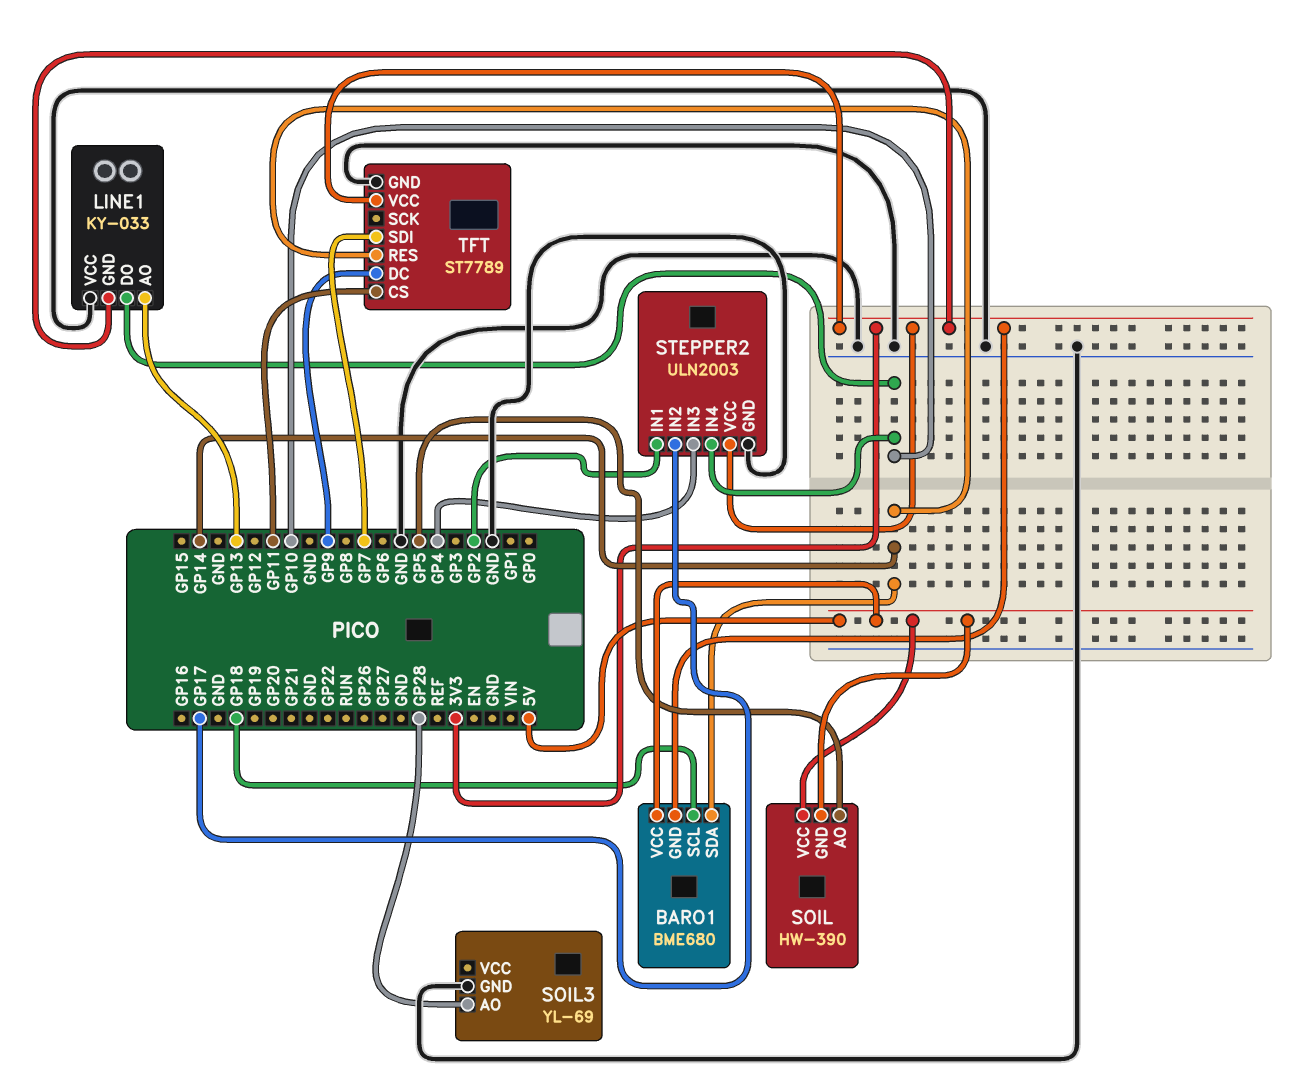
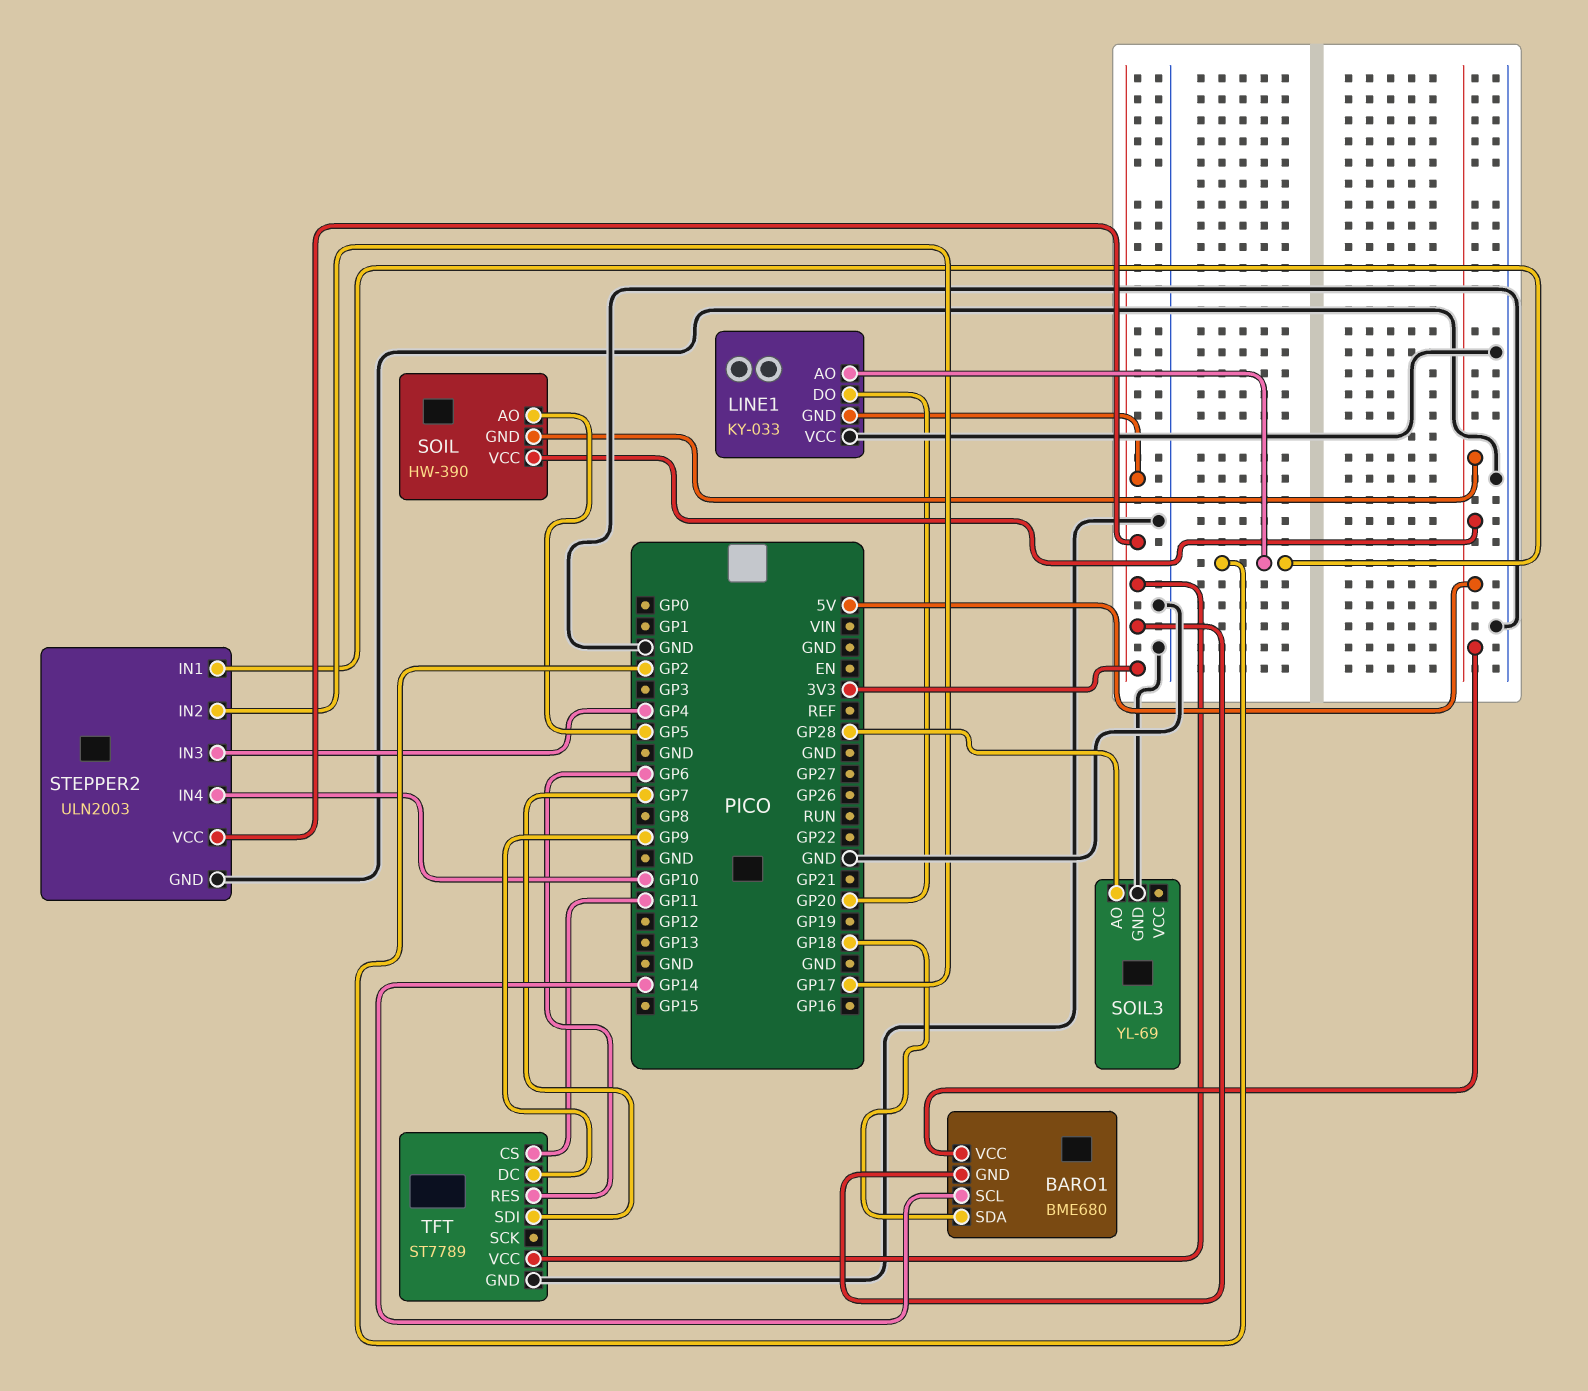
BARO1 pin SCL: GP18 -> GP14
BARO1 pin SDA: GP14 -> GP18
LINE1 pin AO: GP13 -> GP2
LINE1 pin DO: GP10 -> GP20
TFT pin RES: GP14 -> GP6

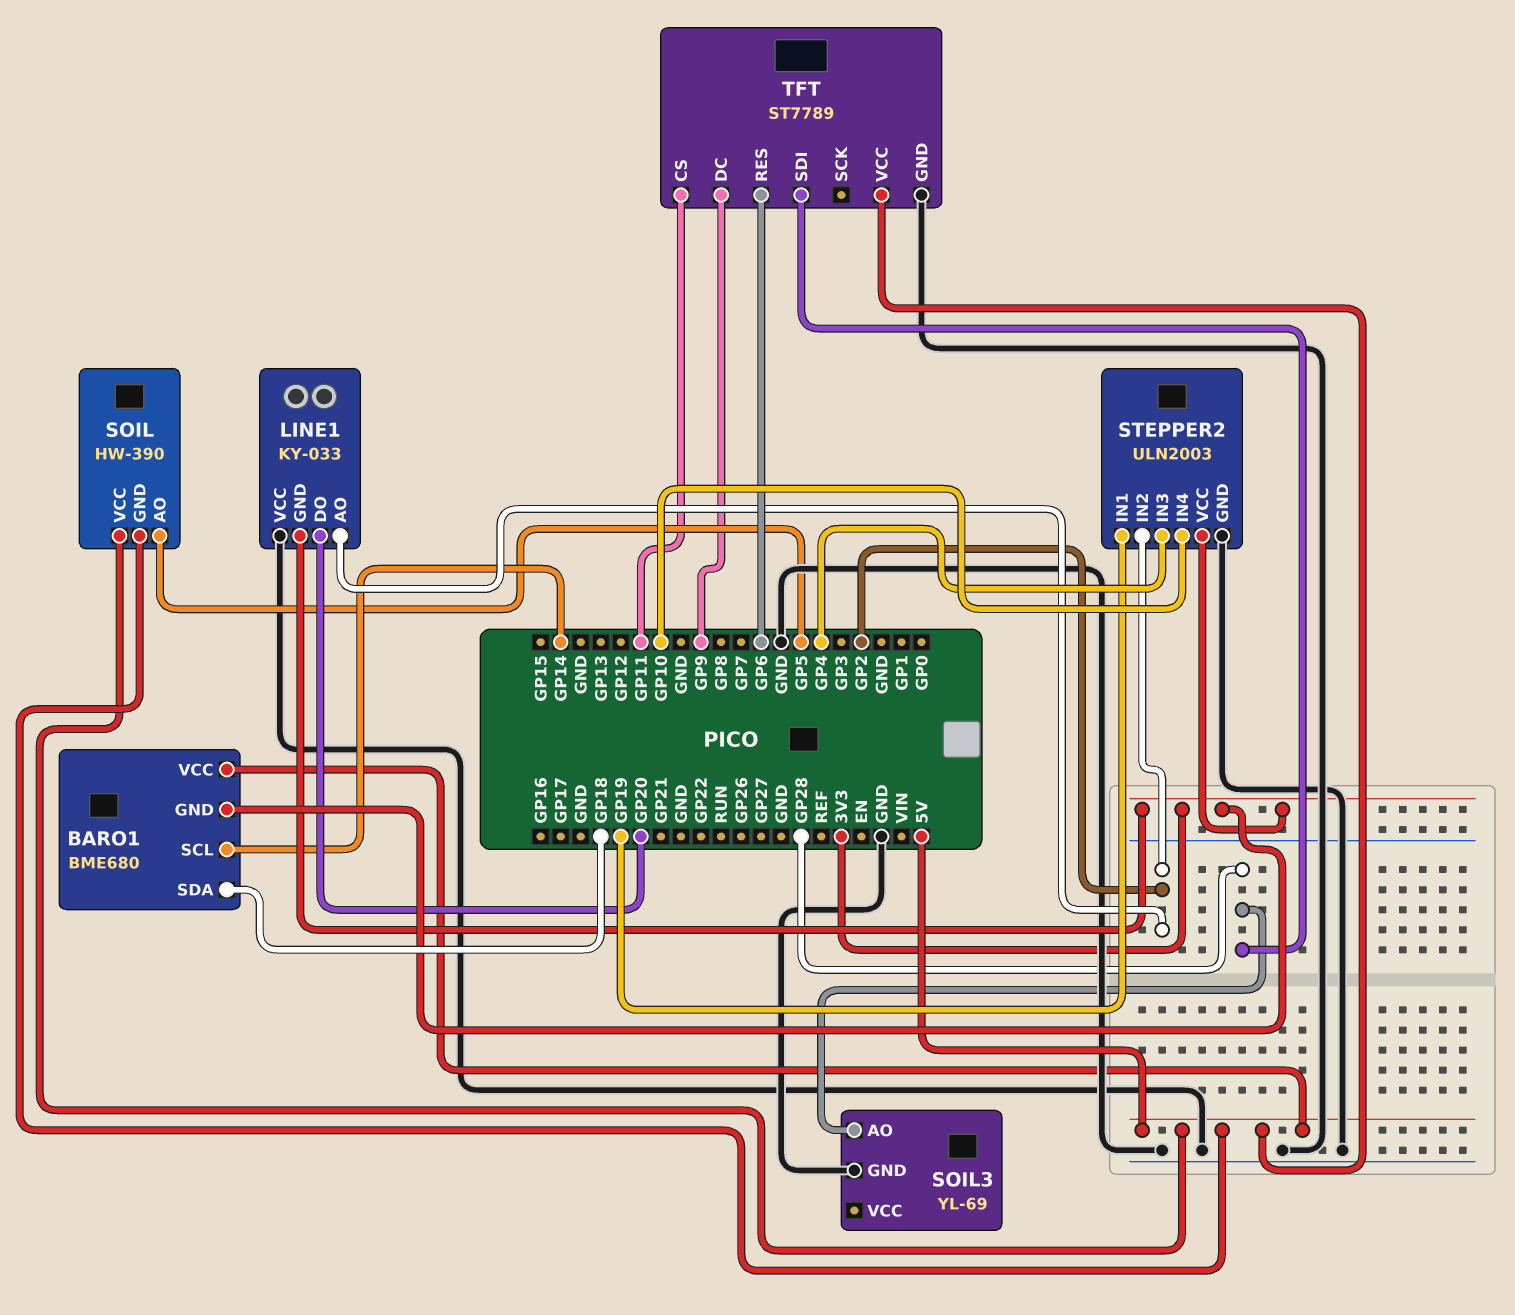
STEPPER2 pin IN1: GP2 -> GP19
STEPPER2 pin IN2: GP17 -> GP2
TFT pin SDI: GP7 -> GP28
TFT pin VCC: 3V3 -> 5V

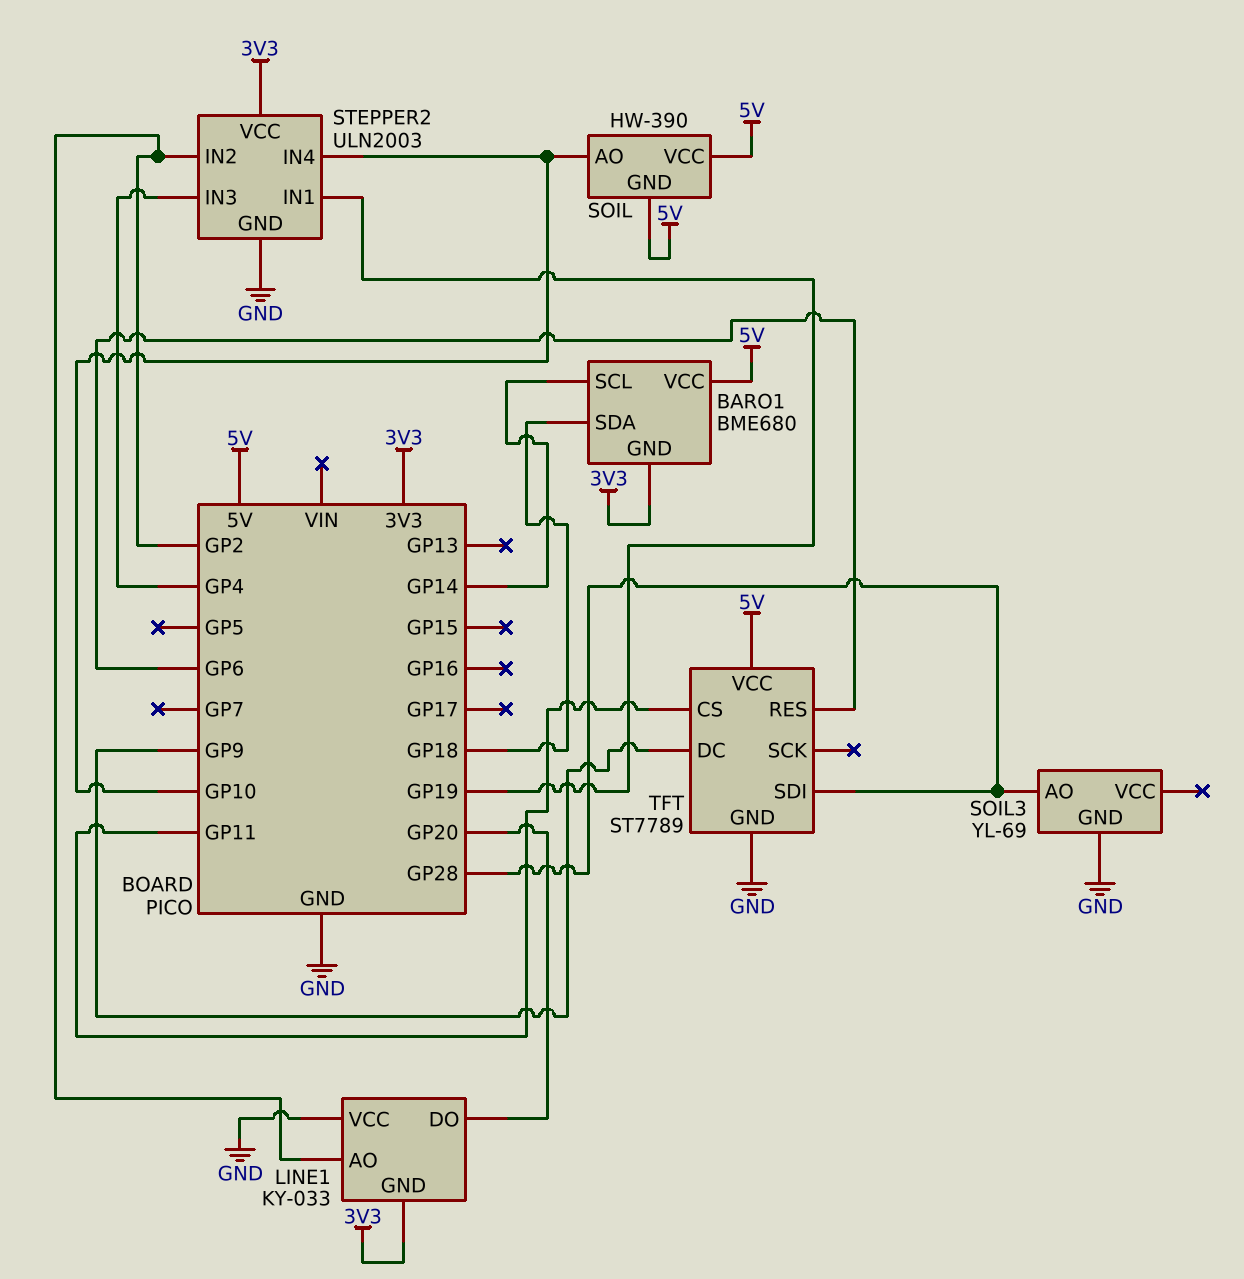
SOIL pin AO: GP5 -> GP10

